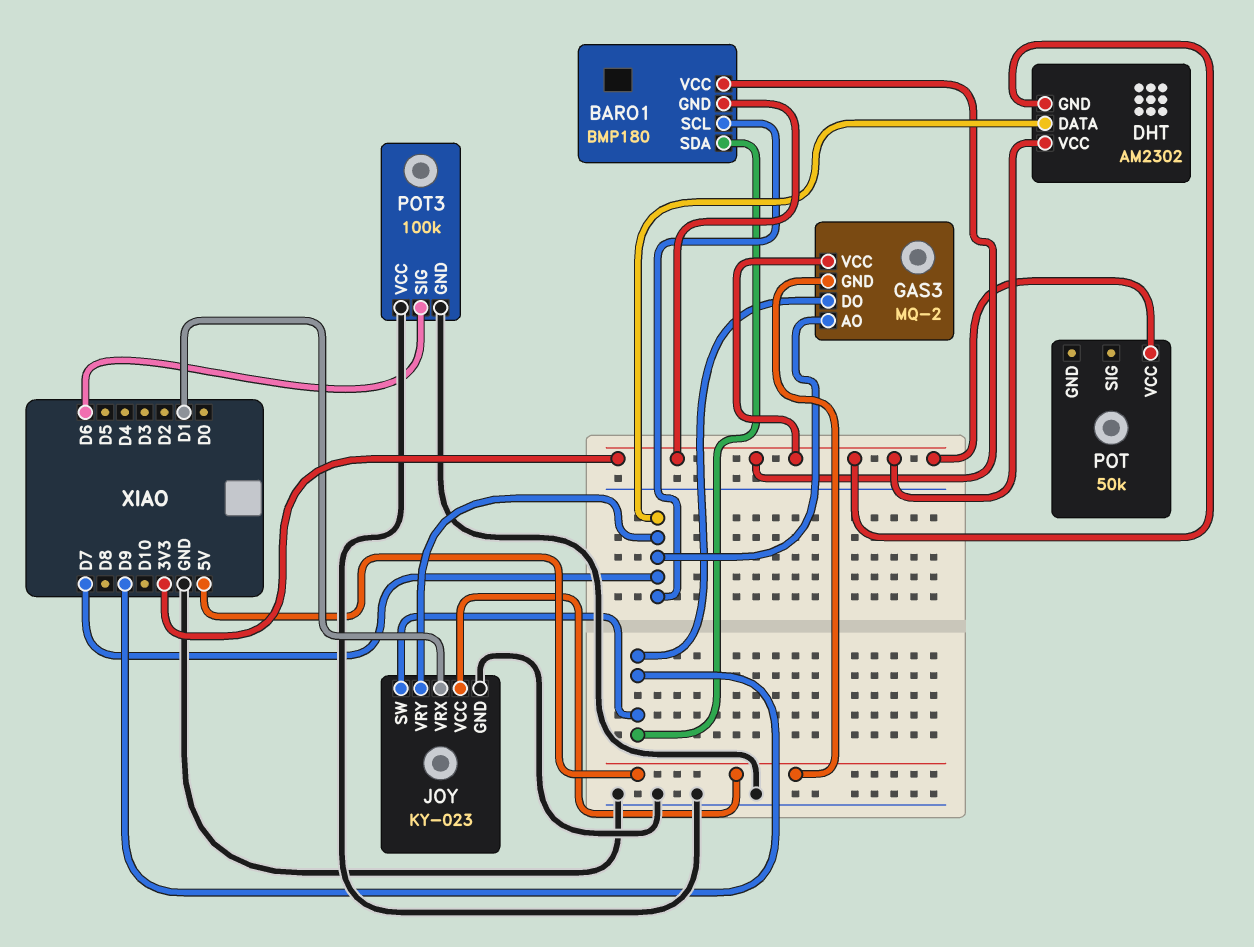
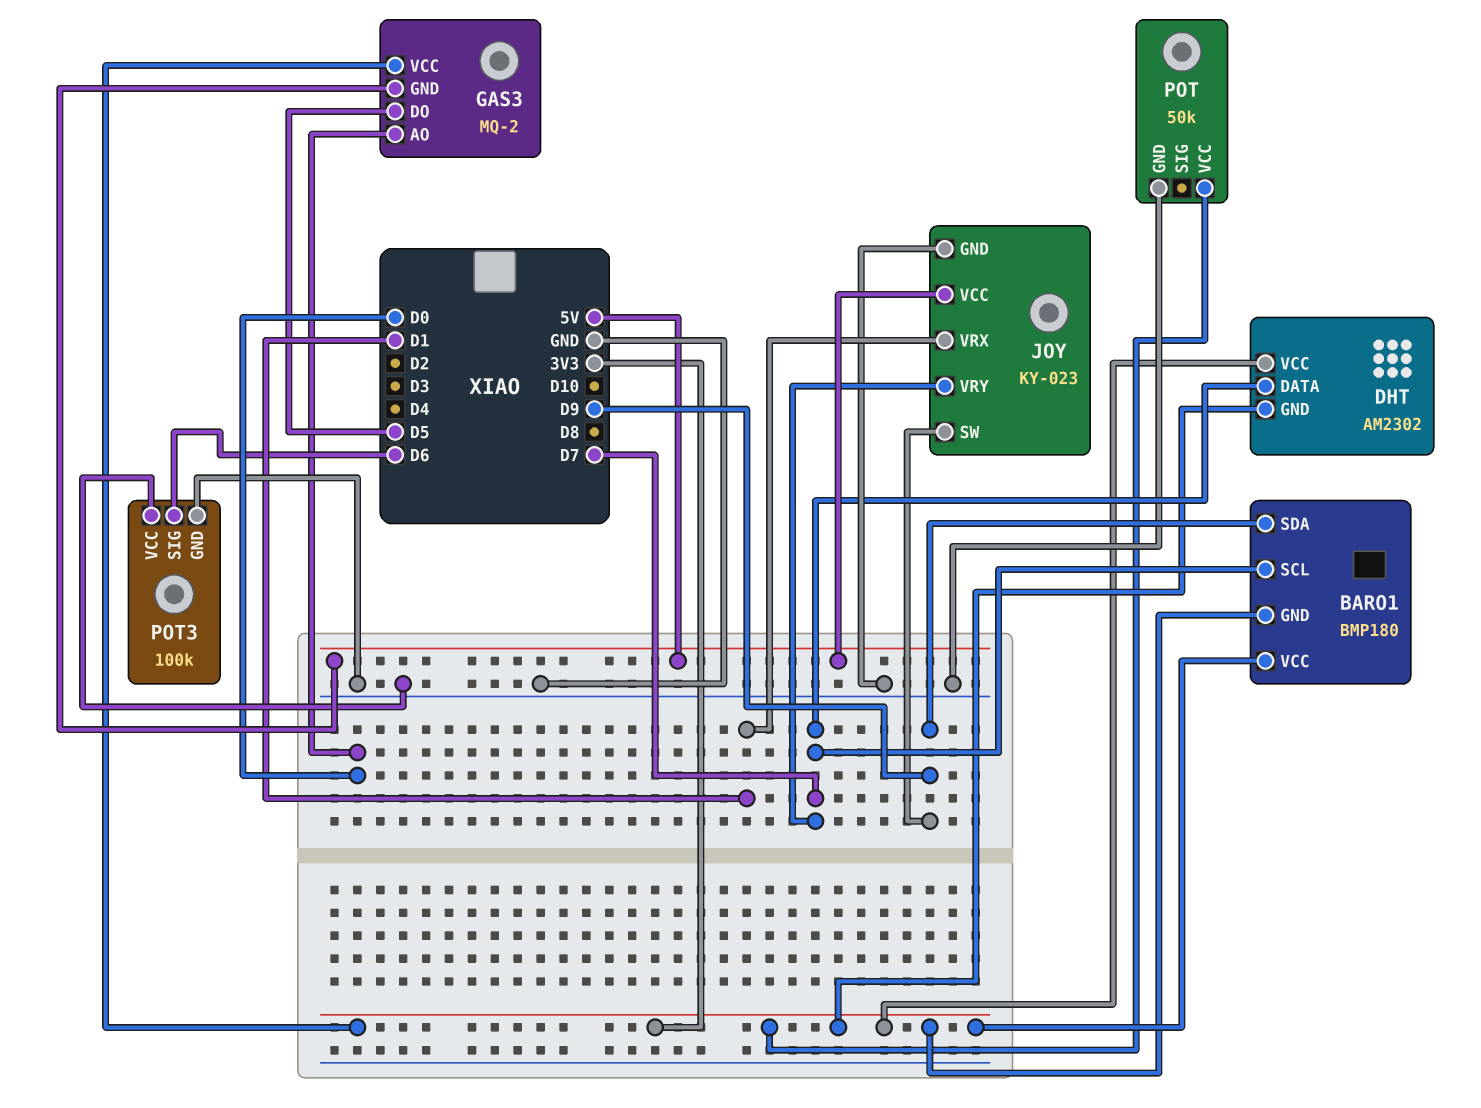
GAS3 pin AO: D7 -> D0
GAS3 pin DO: D9 -> D5
POT pin GND: none -> GND

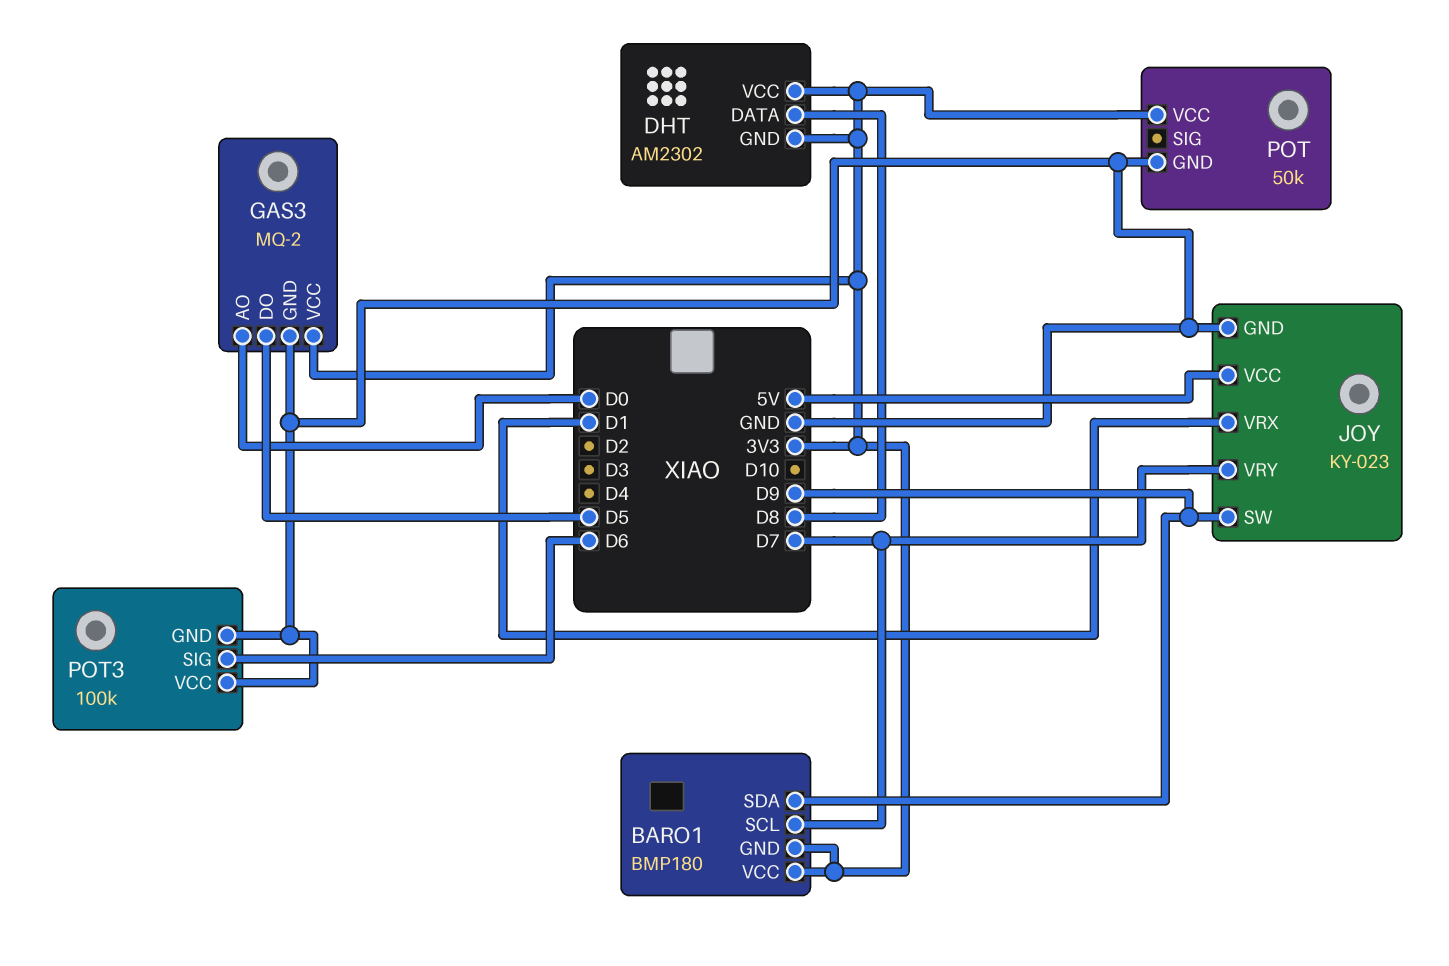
DHT pin DATA: D7 -> D8
GAS3 pin GND: 5V -> GND

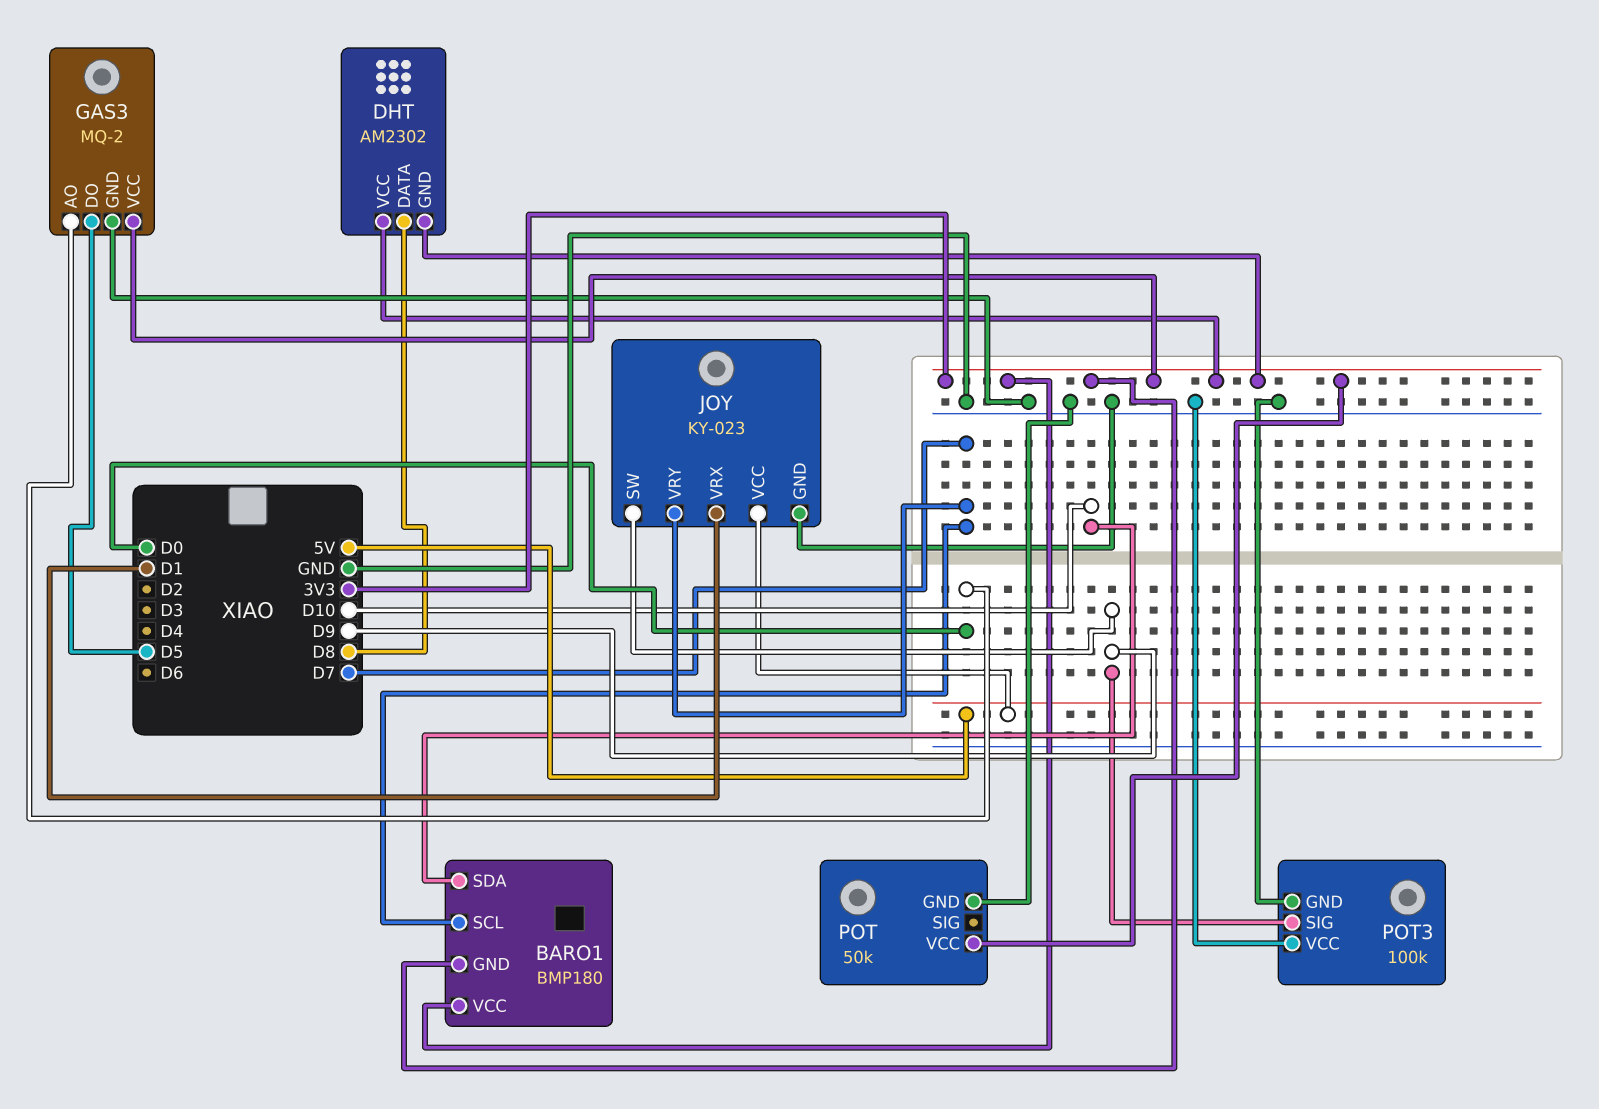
BARO1 pin SDA: D9 -> D10
POT3 pin SIG: D6 -> D9

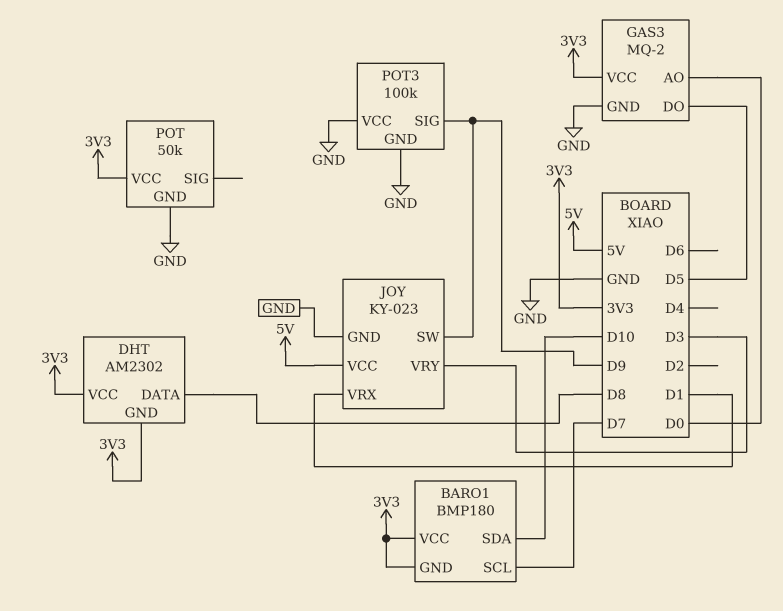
JOY pin VRY: D7 -> D3

